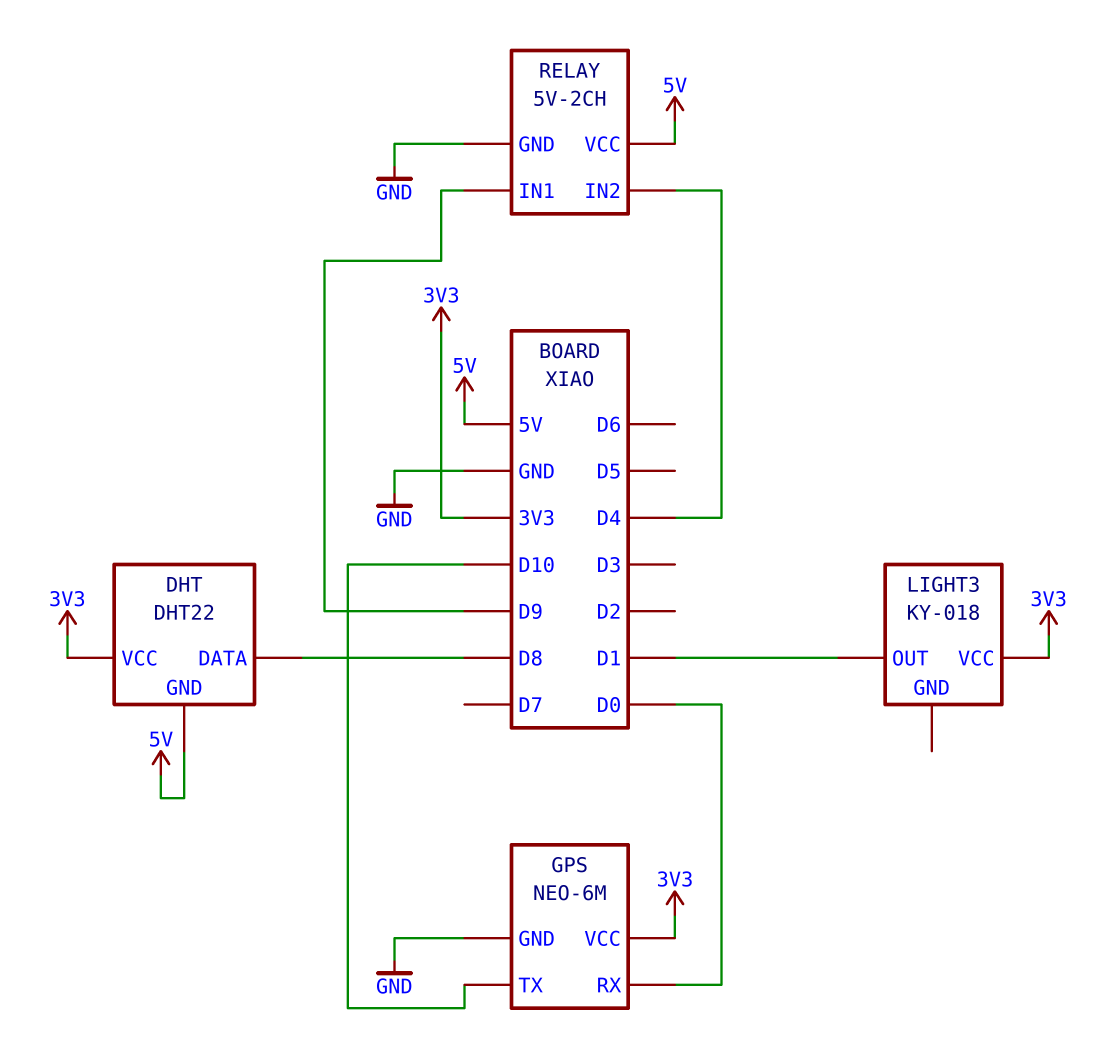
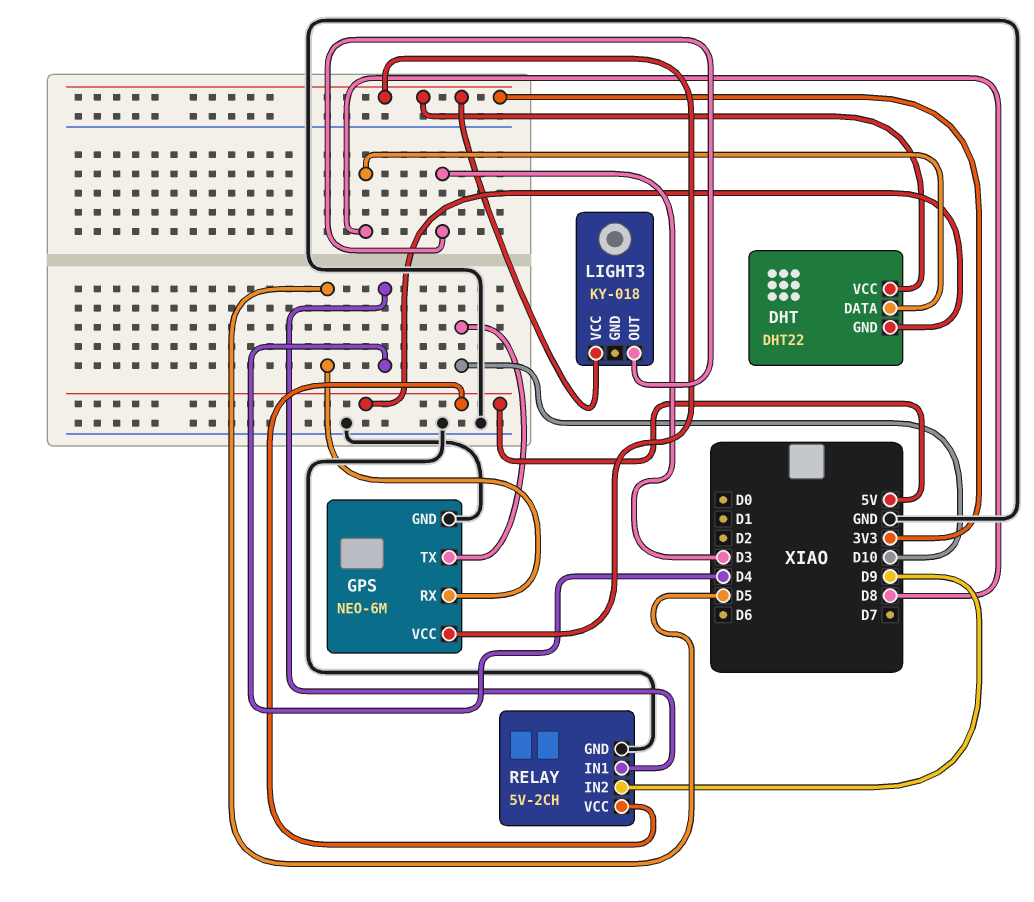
GPS pin RX: D0 -> D5
LIGHT3 pin OUT: D1 -> D3
RELAY pin IN1: D9 -> D4
RELAY pin IN2: D4 -> D9

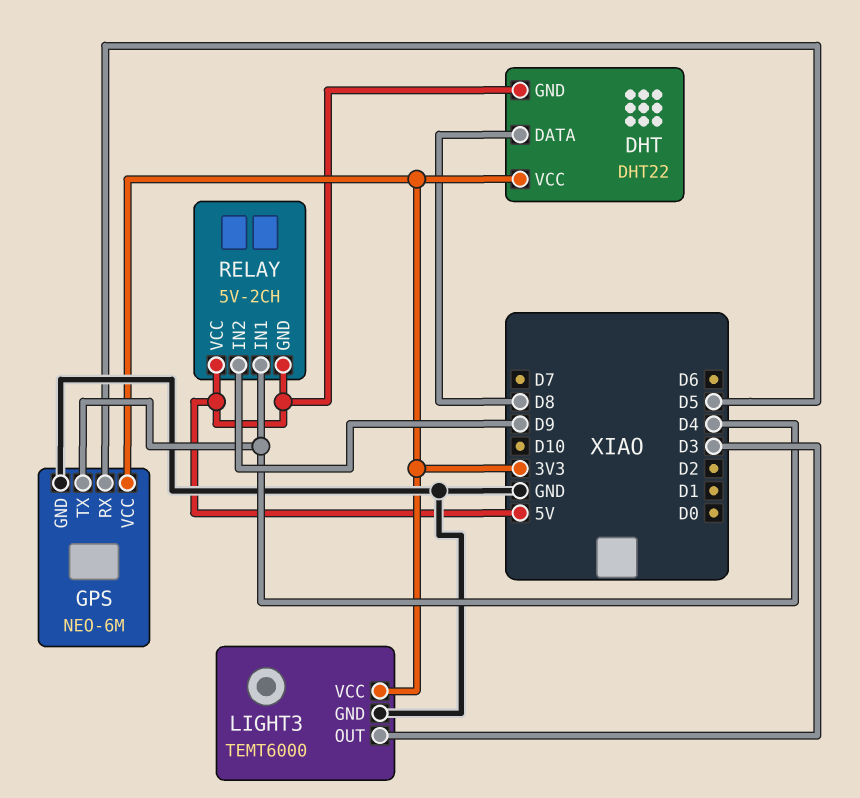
GPS pin TX: D10 -> D4
LIGHT3: KY-018 -> TEMT6000
LIGHT3 pin GND: none -> GND
RELAY pin GND: GND -> 5V

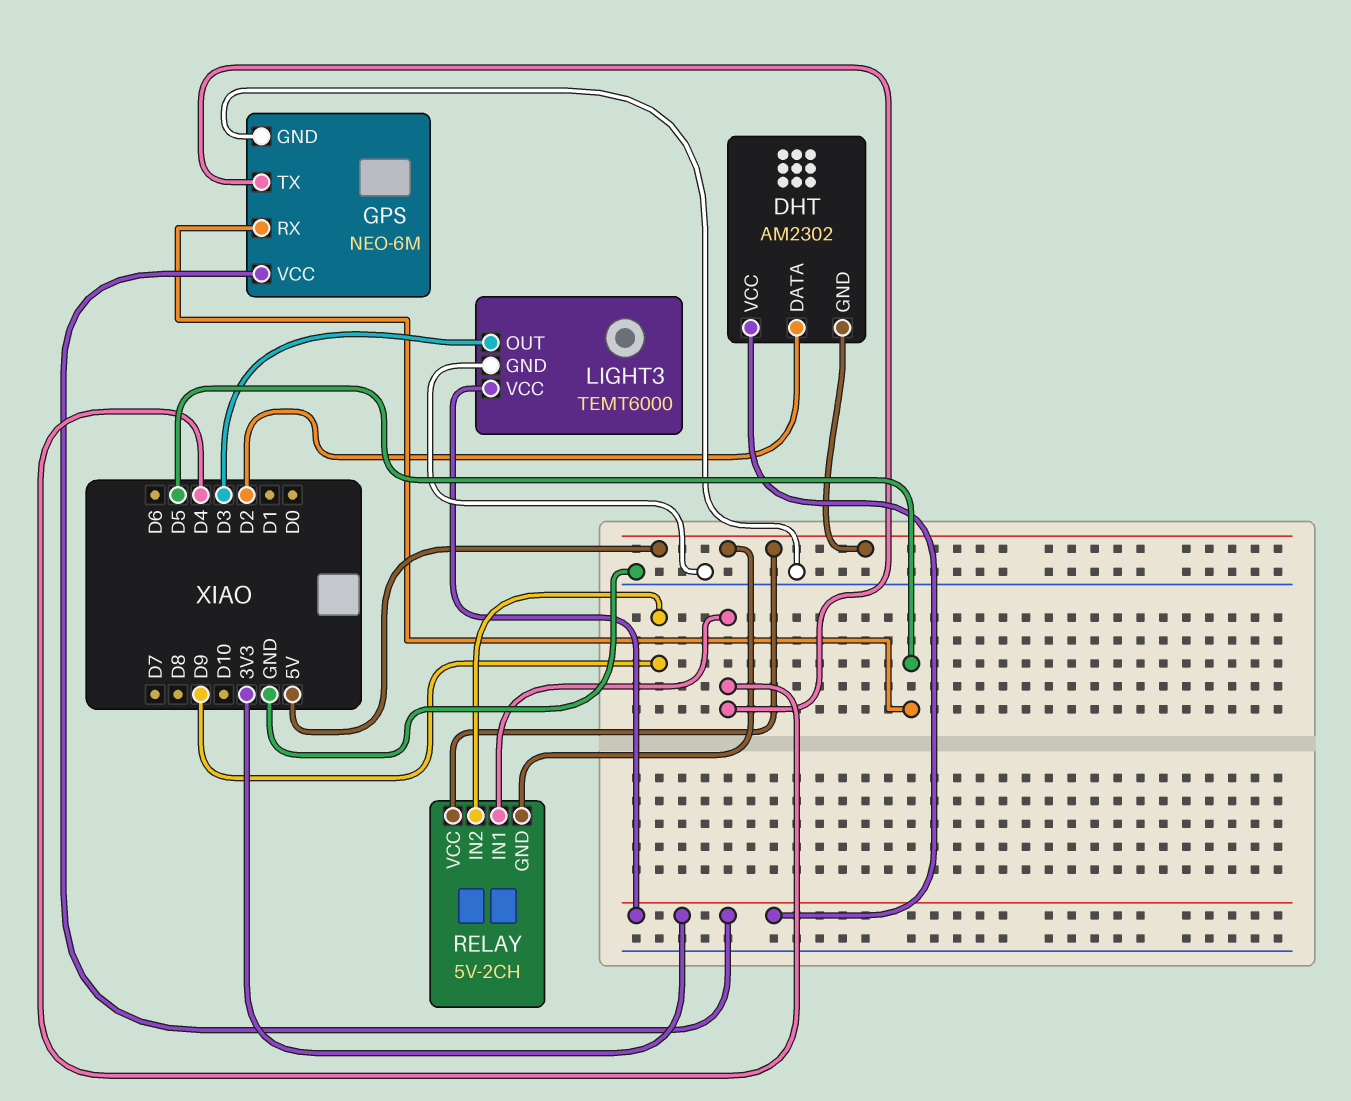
DHT: DHT22 -> AM2302
DHT pin DATA: D8 -> D2

